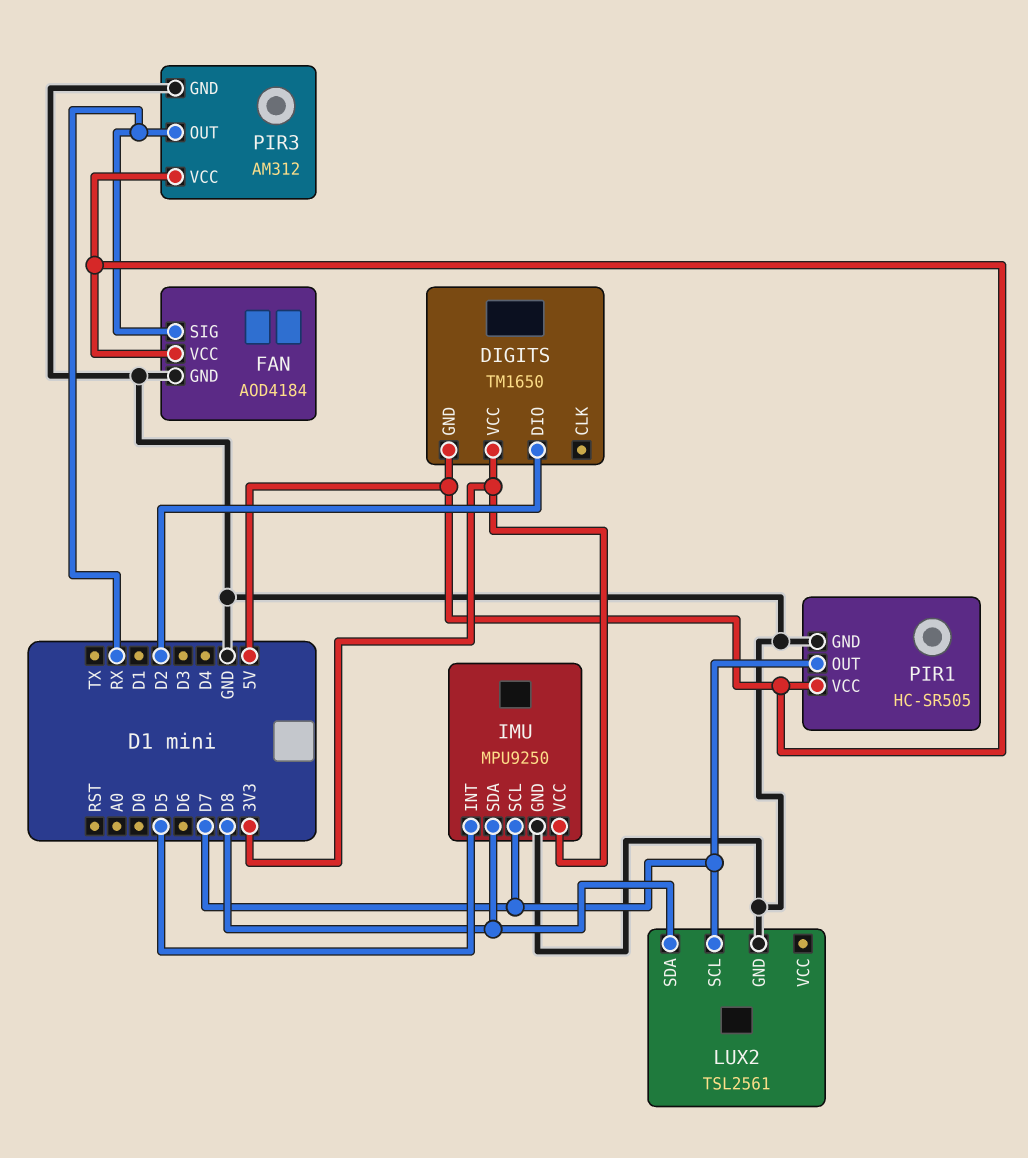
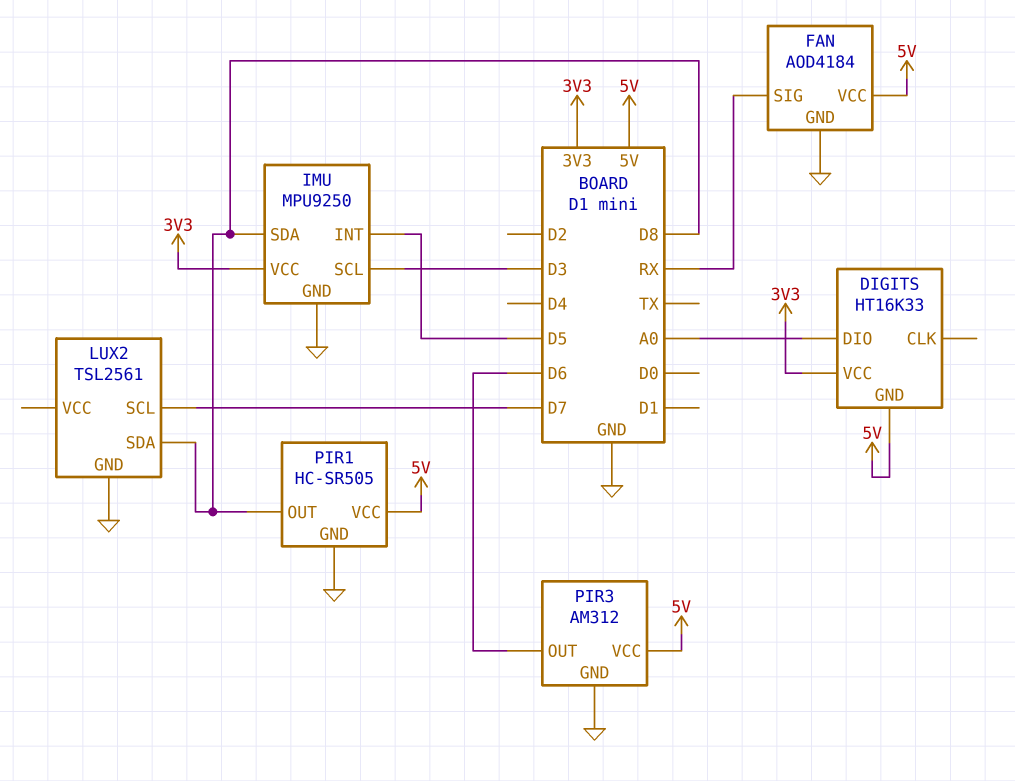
DIGITS: TM1650 -> HT16K33
DIGITS pin DIO: D2 -> A0
IMU pin SCL: D7 -> D3
PIR1 pin OUT: D7 -> D8
PIR3 pin OUT: RX -> D6

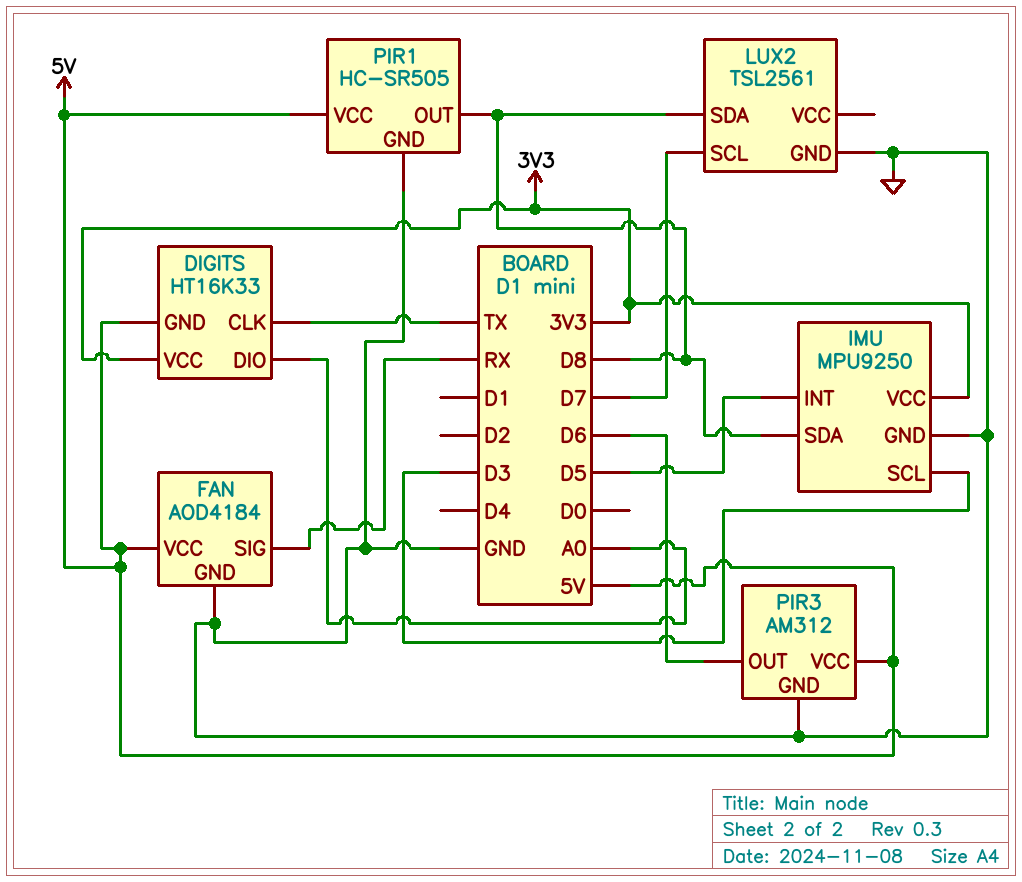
DIGITS pin CLK: none -> TX

